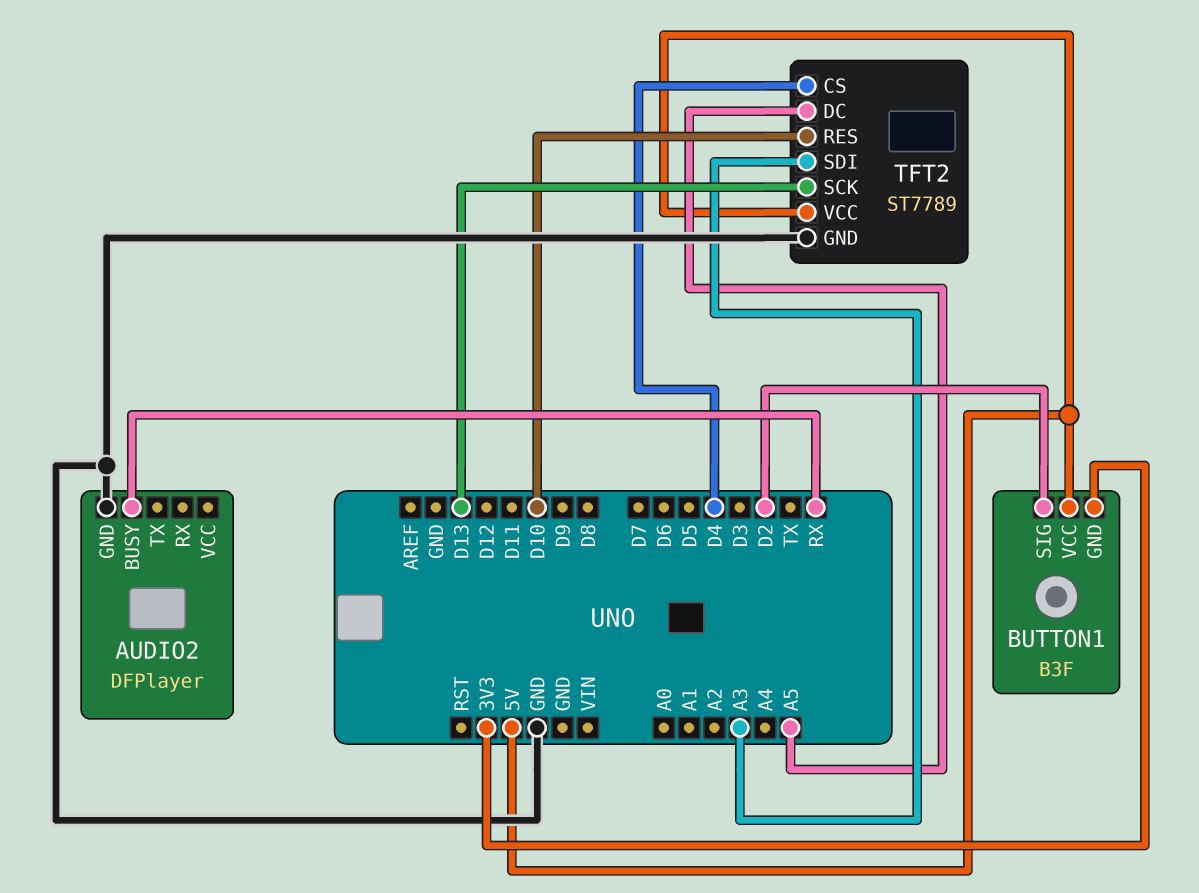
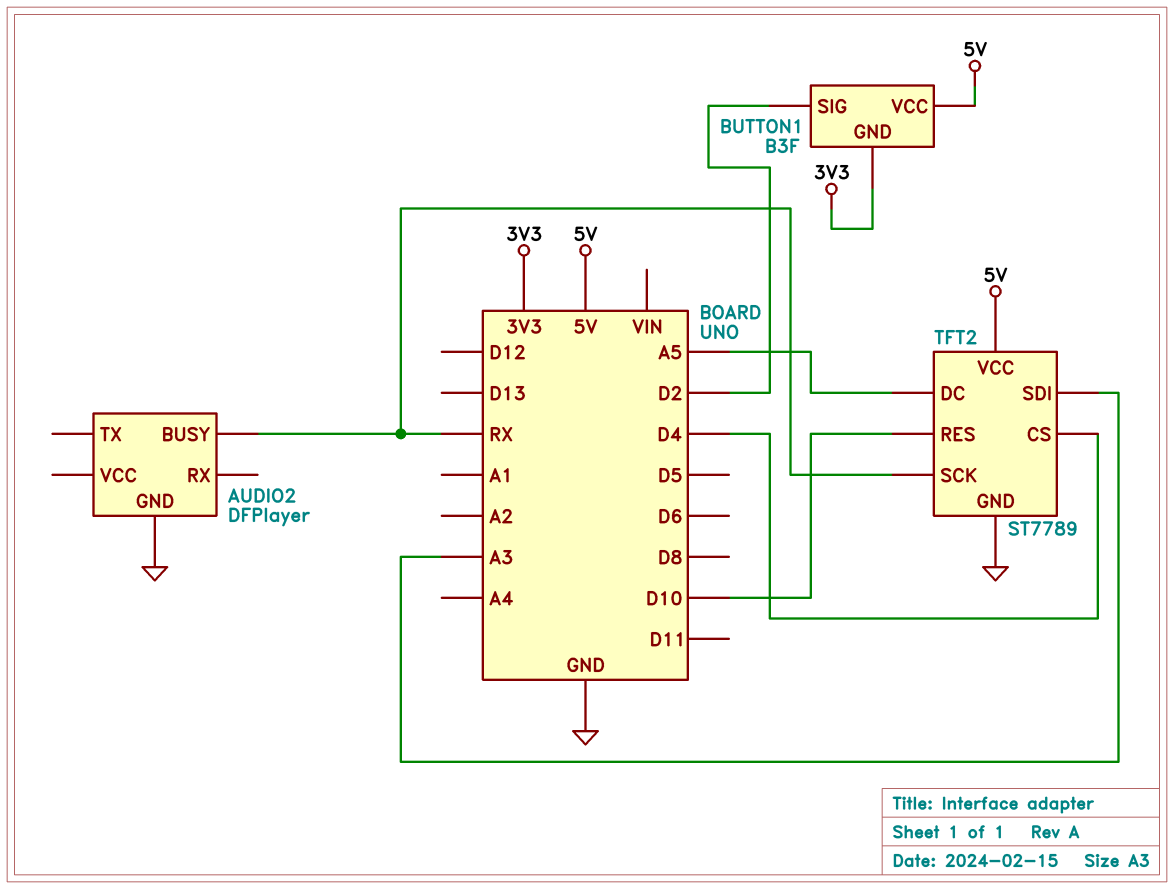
TFT2 pin SCK: D13 -> RX

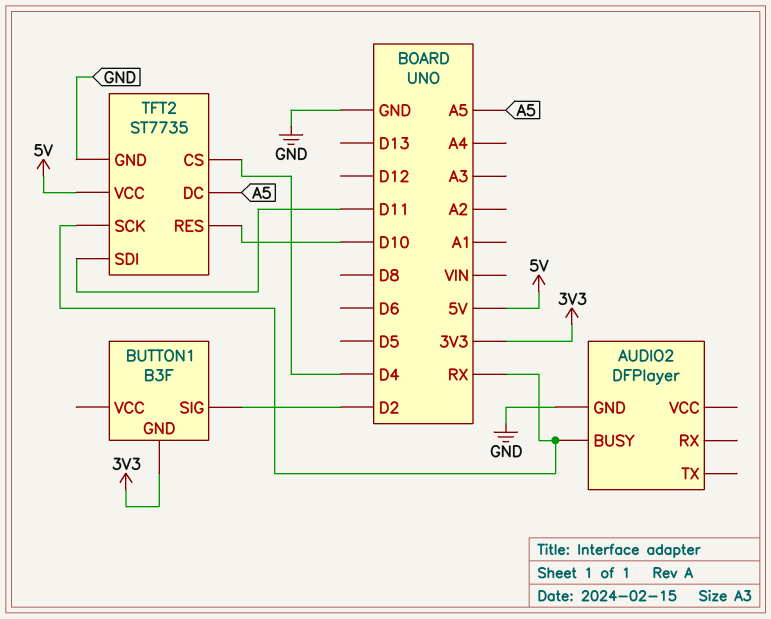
BUTTON1 pin VCC: 5V -> none
TFT2: ST7789 -> ST7735
TFT2 pin SDI: A3 -> D11

